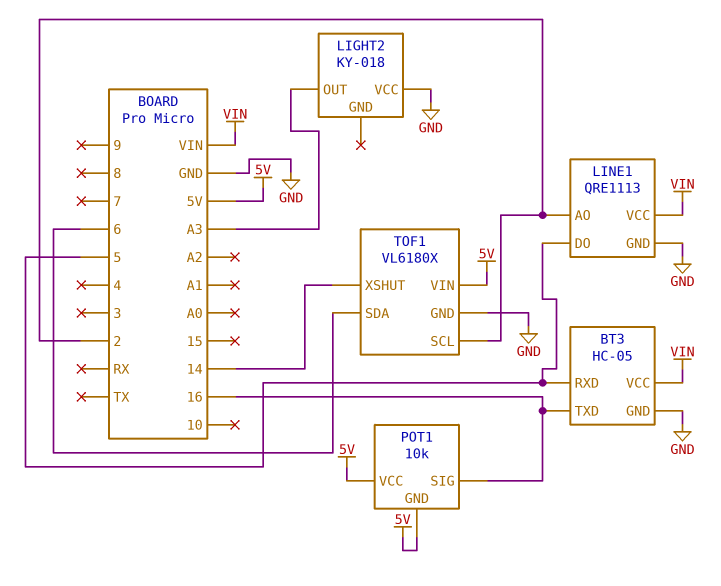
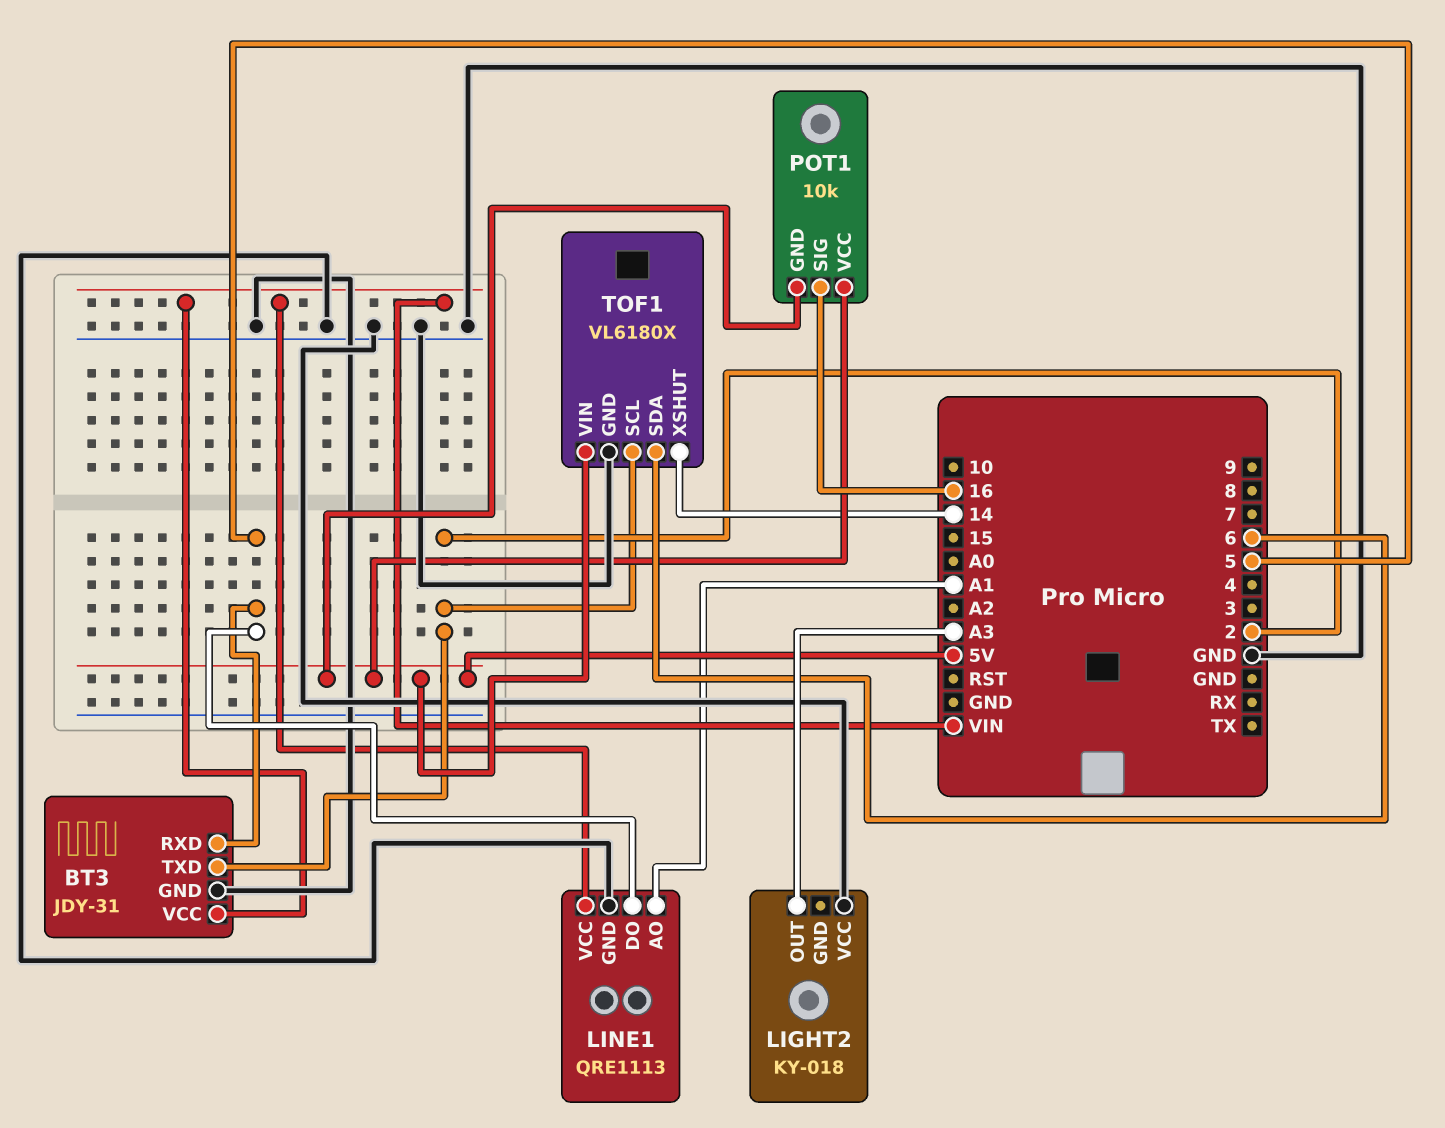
BT3: HC-05 -> JDY-31
BT3 pin TXD: 16 -> 2
LINE1 pin AO: 2 -> A1

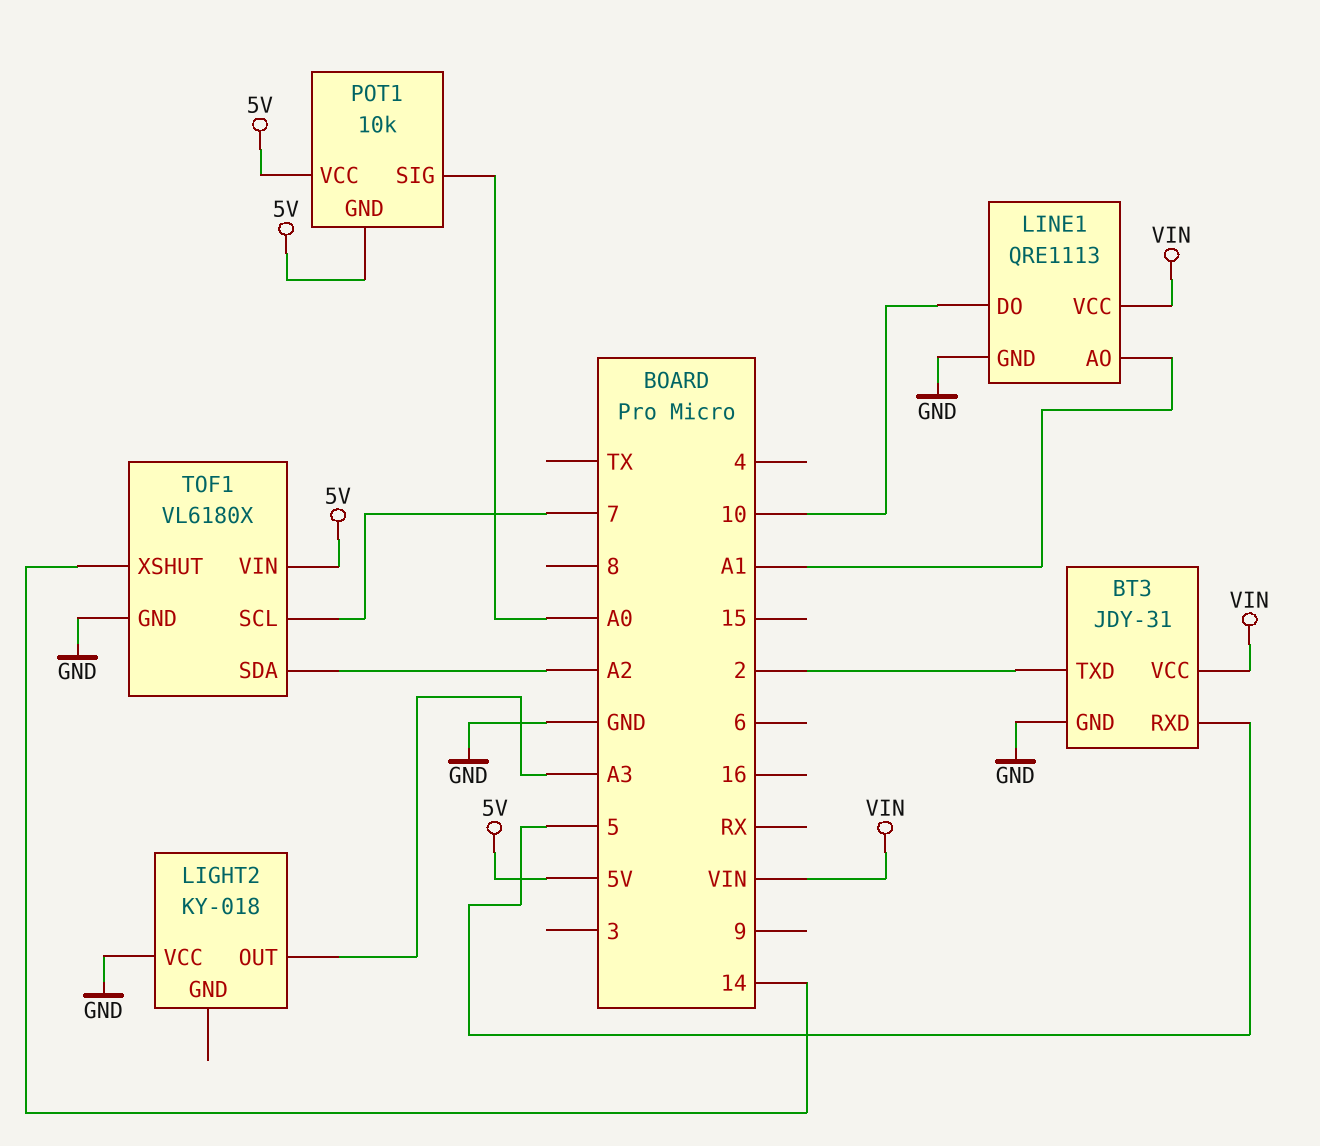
LINE1 pin DO: 5 -> 10
POT1 pin SIG: 16 -> A0
TOF1 pin SCL: 2 -> 7
TOF1 pin SDA: 6 -> A2

